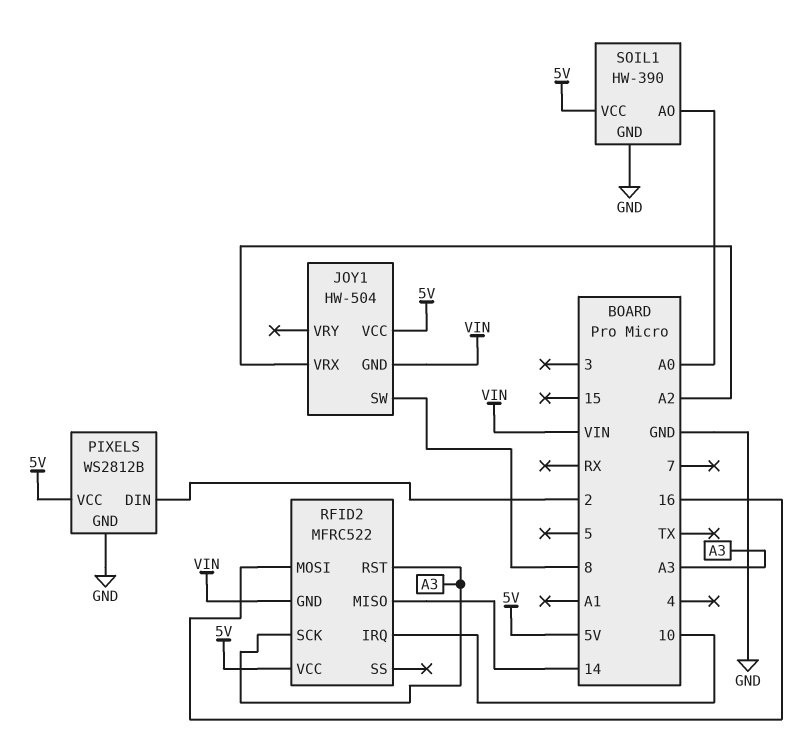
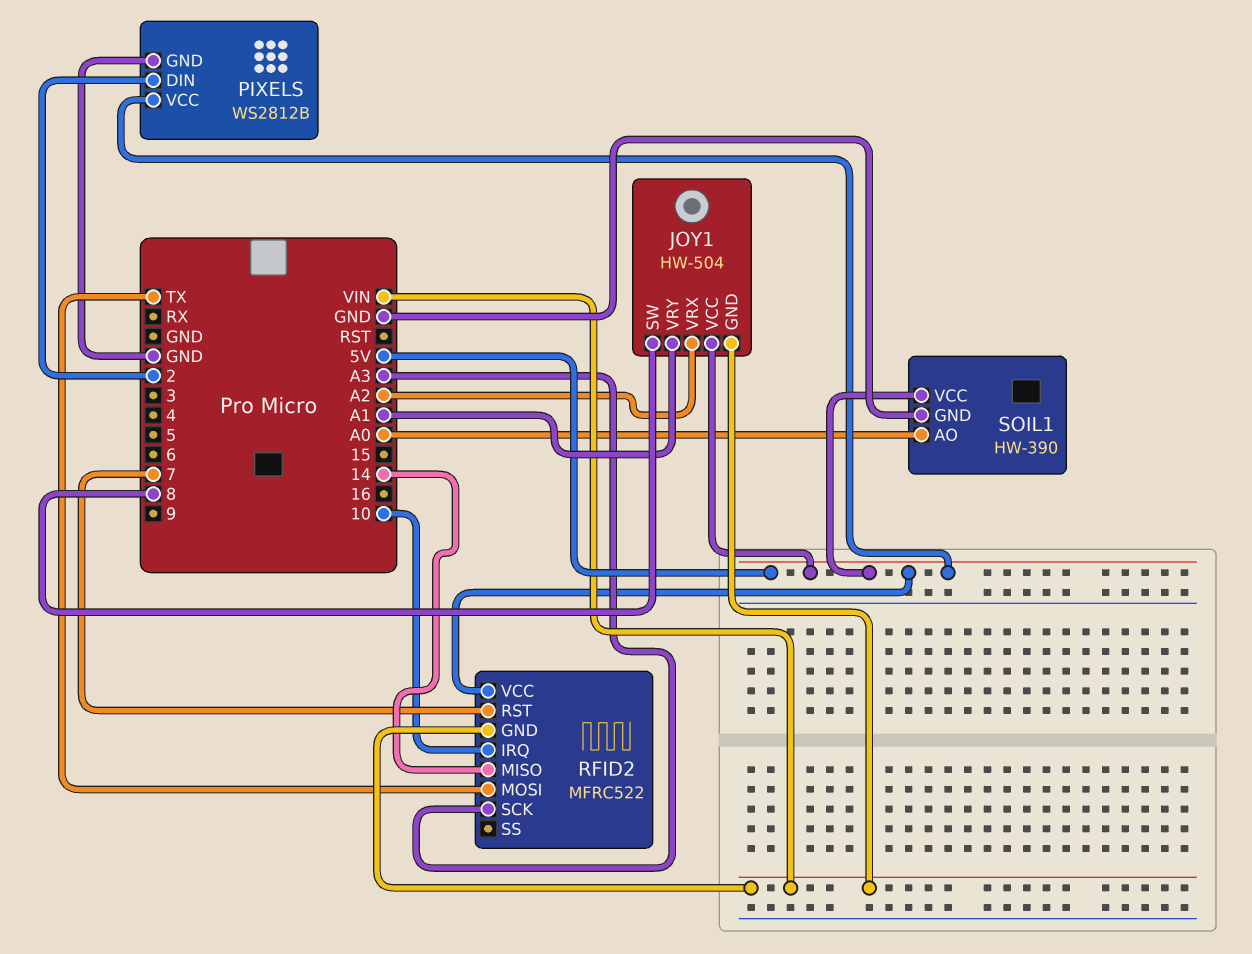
JOY1 pin VRY: none -> A1
RFID2 pin MOSI: 16 -> TX
RFID2 pin RST: A3 -> 7

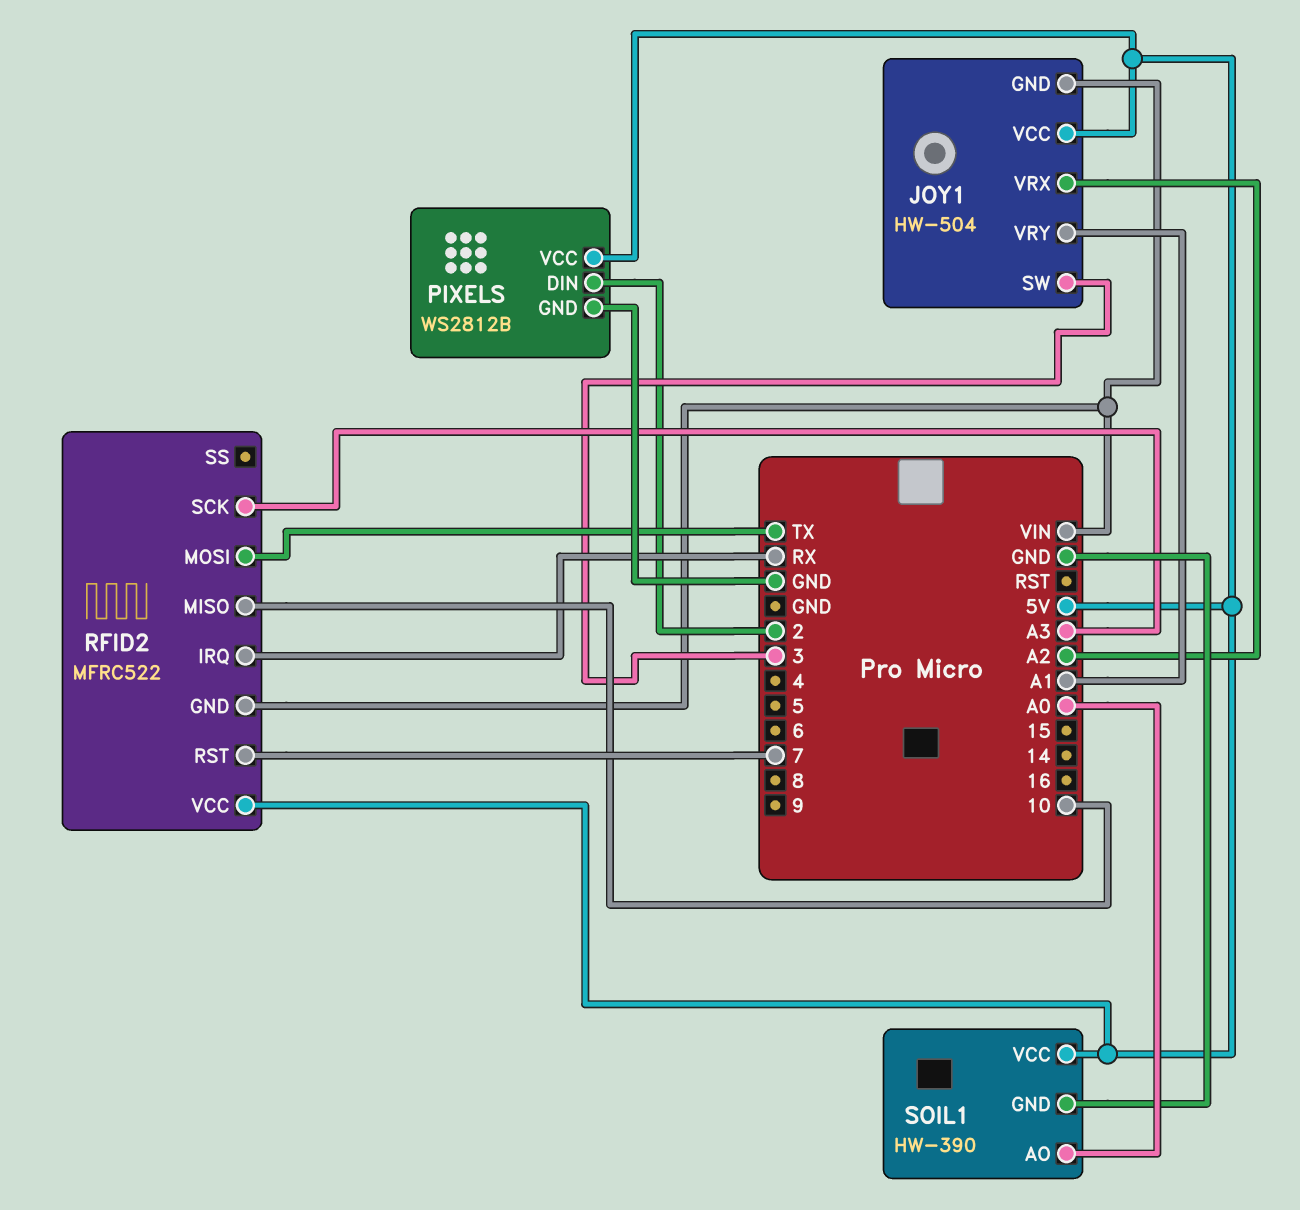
JOY1 pin SW: 8 -> 3
RFID2 pin IRQ: 10 -> RX
RFID2 pin MISO: 14 -> 10

